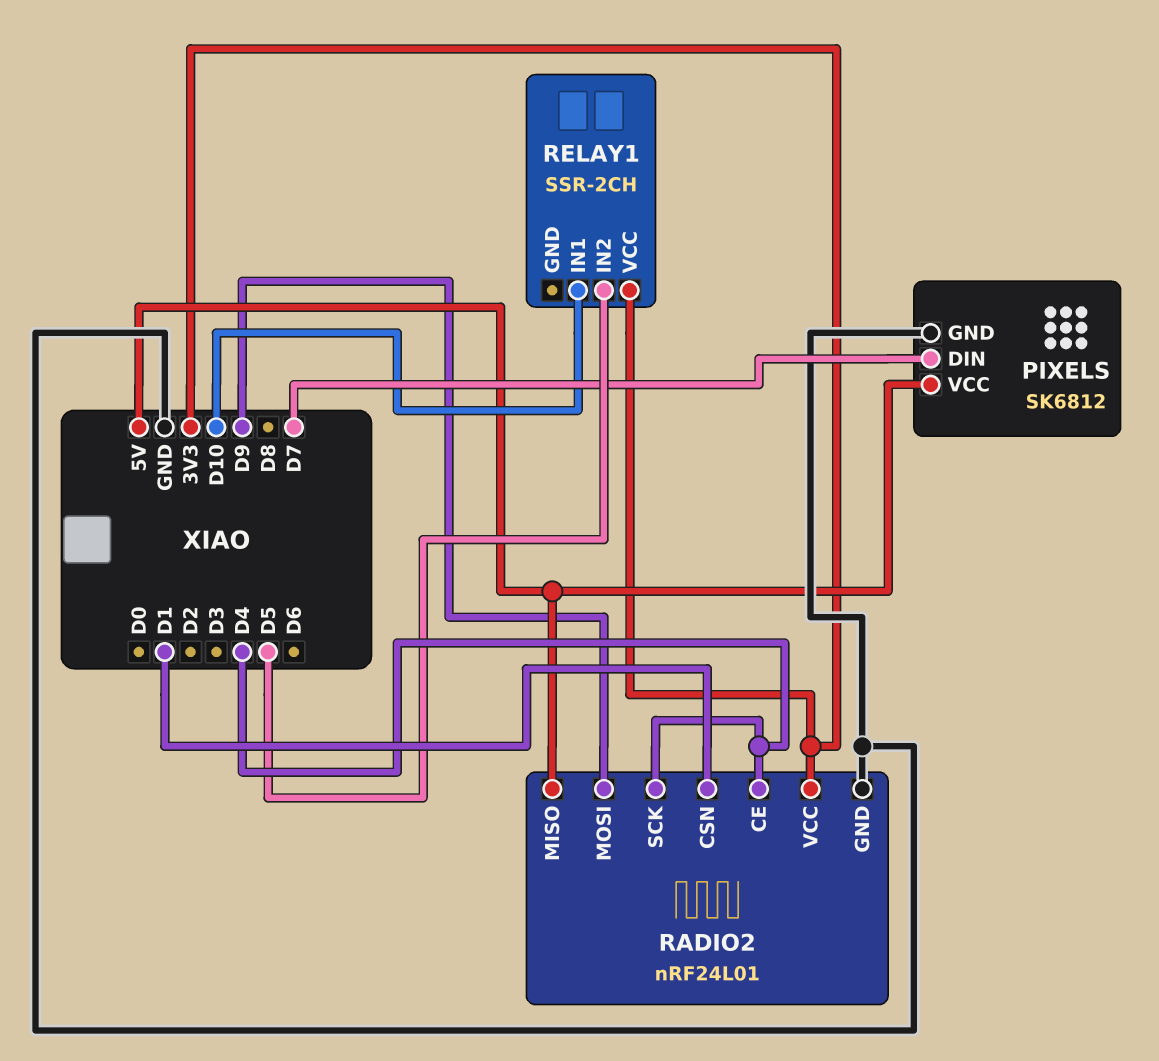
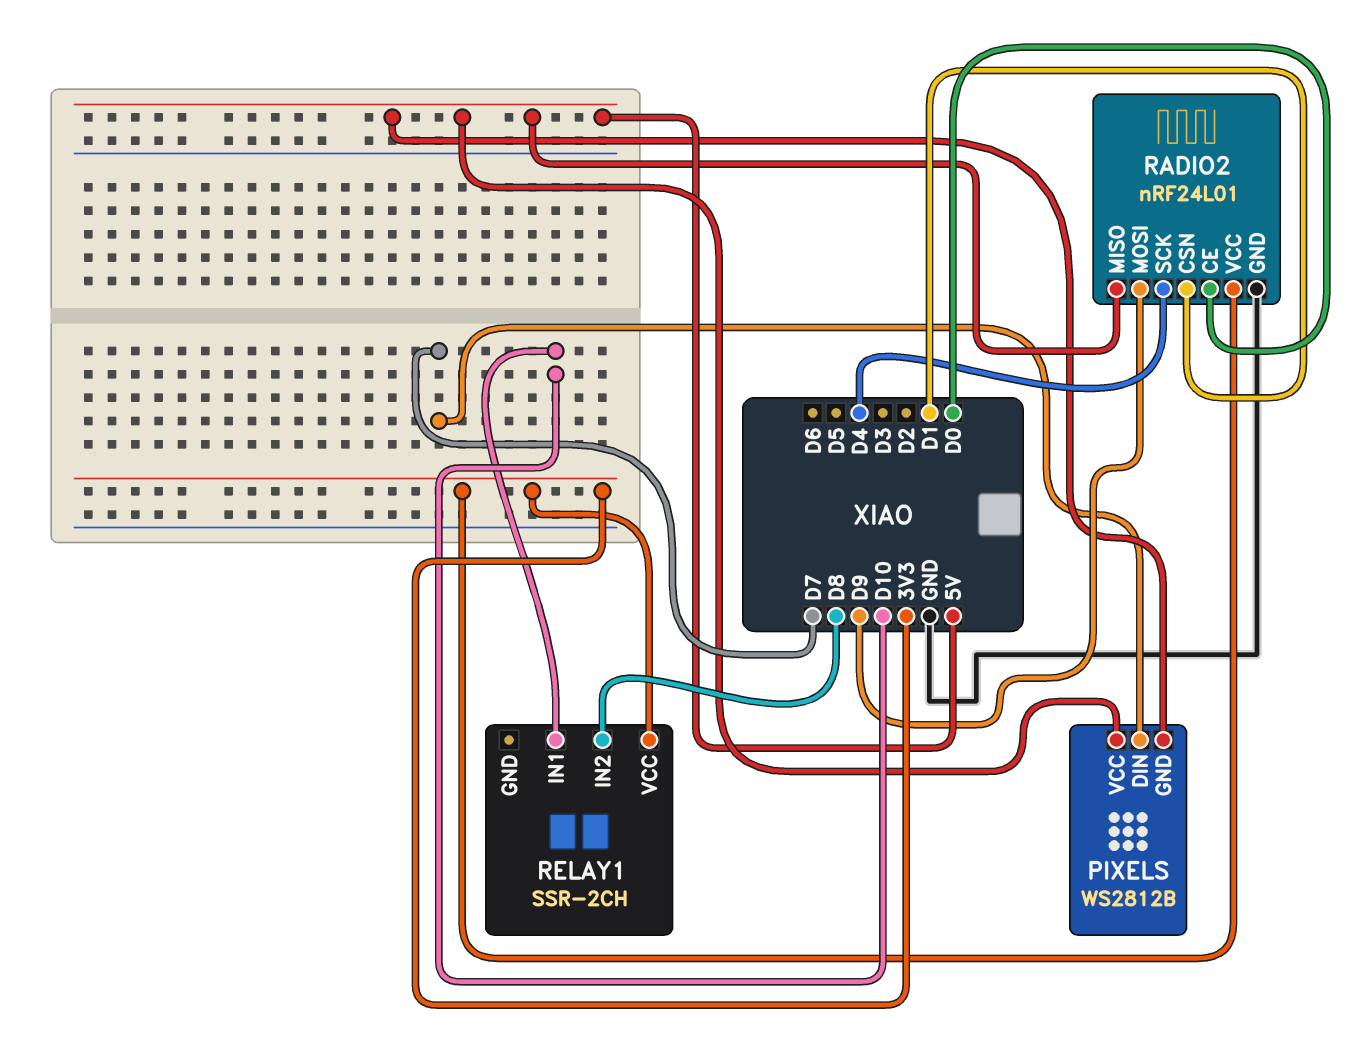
PIXELS: SK6812 -> WS2812B
PIXELS pin GND: GND -> 5V
RADIO2 pin CE: D4 -> D0
RELAY1 pin IN2: D5 -> D8

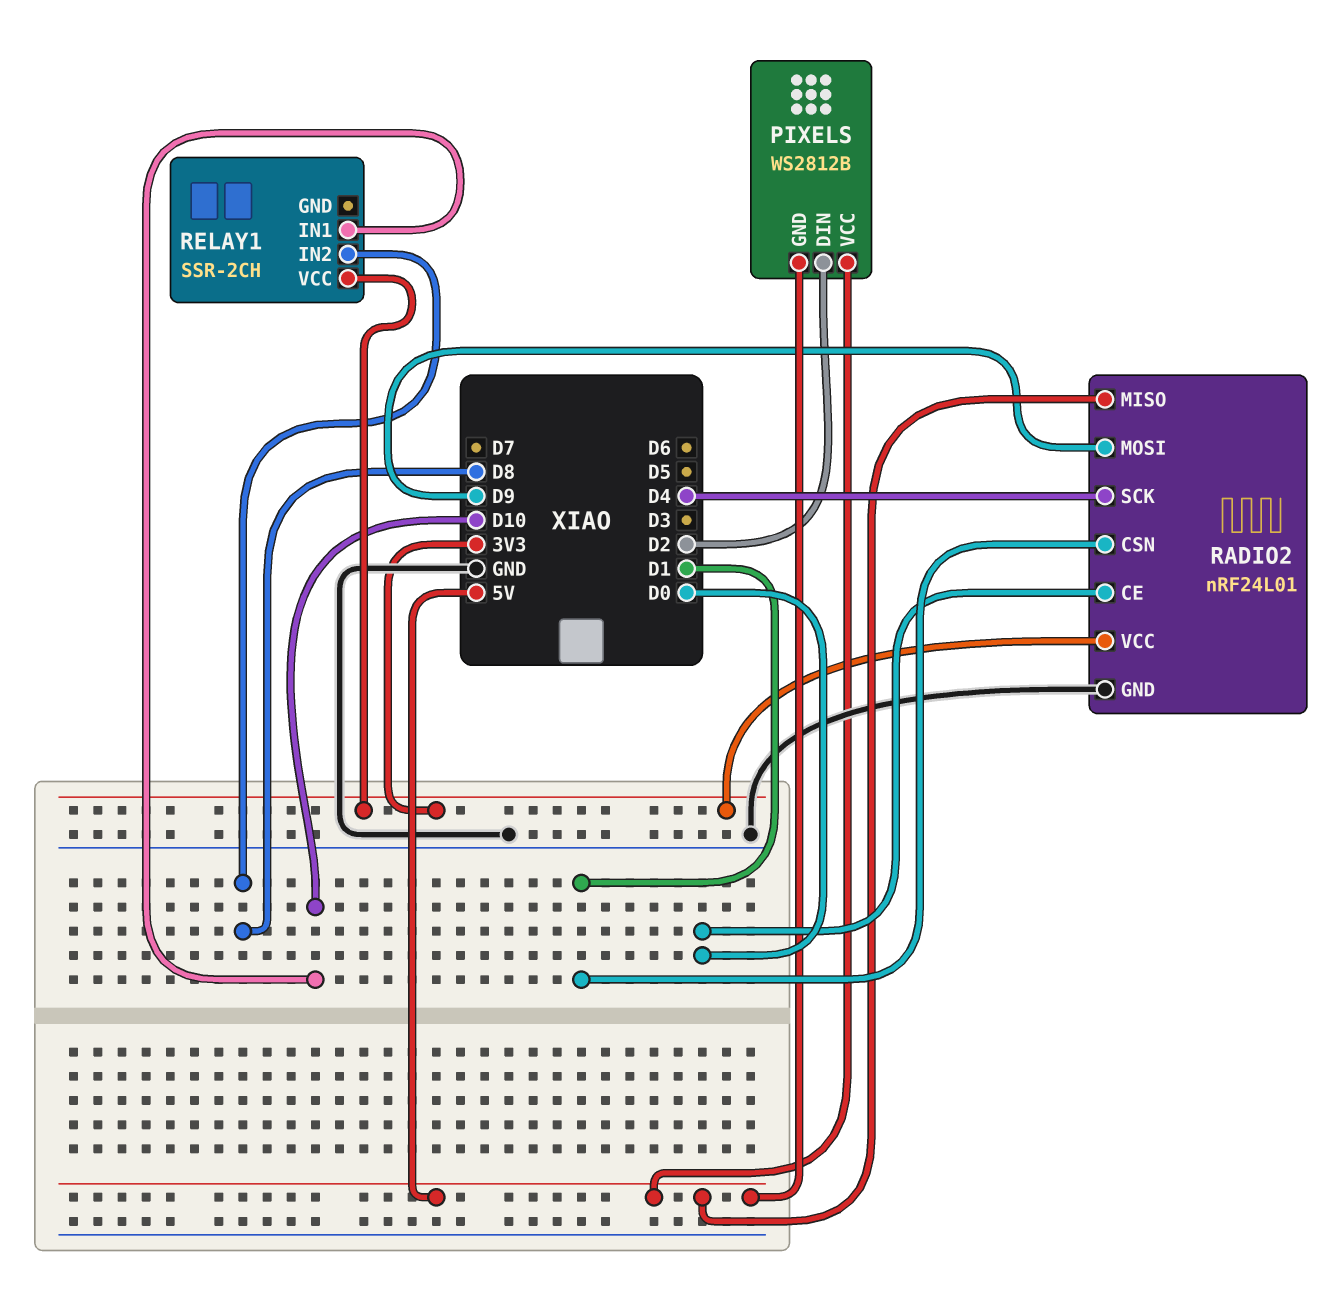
PIXELS pin DIN: D7 -> D2

